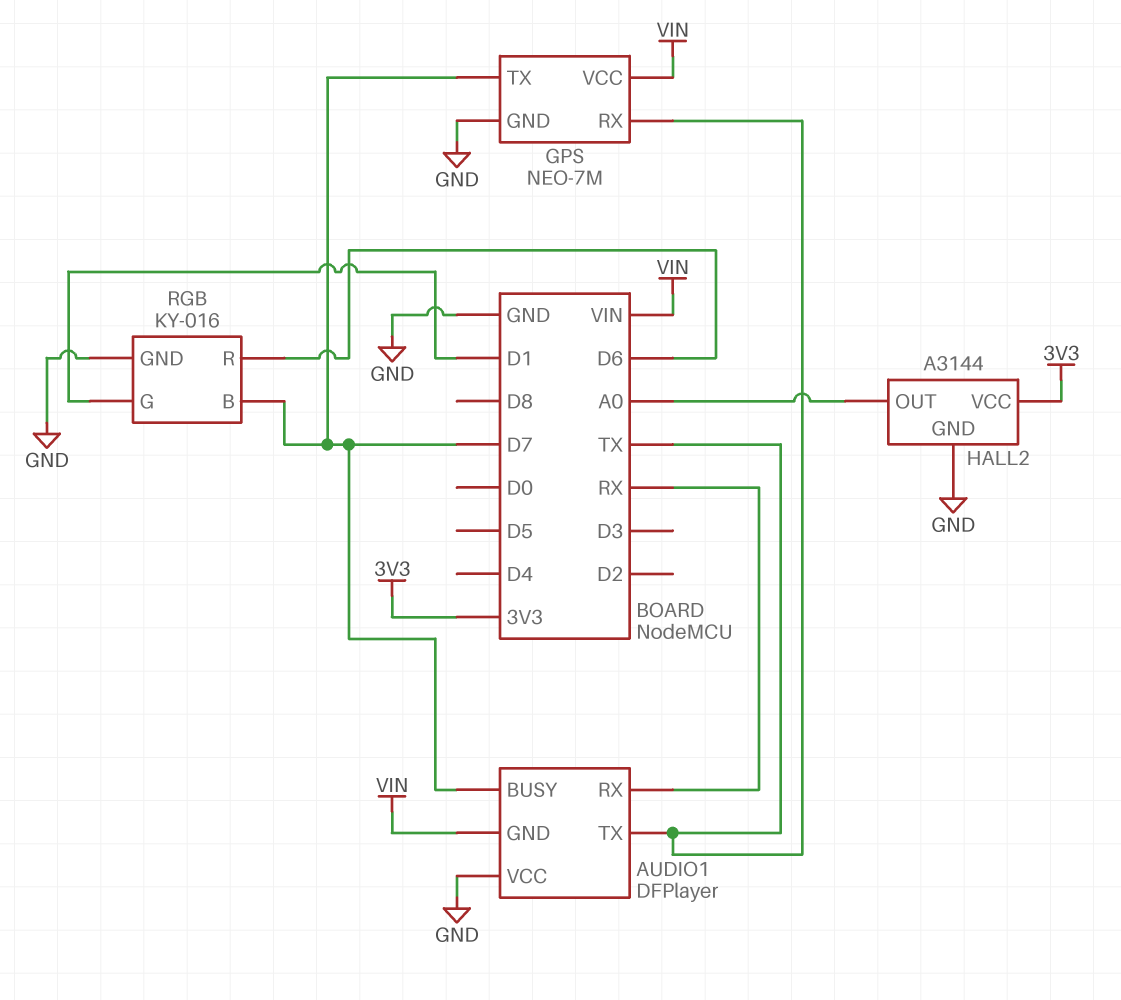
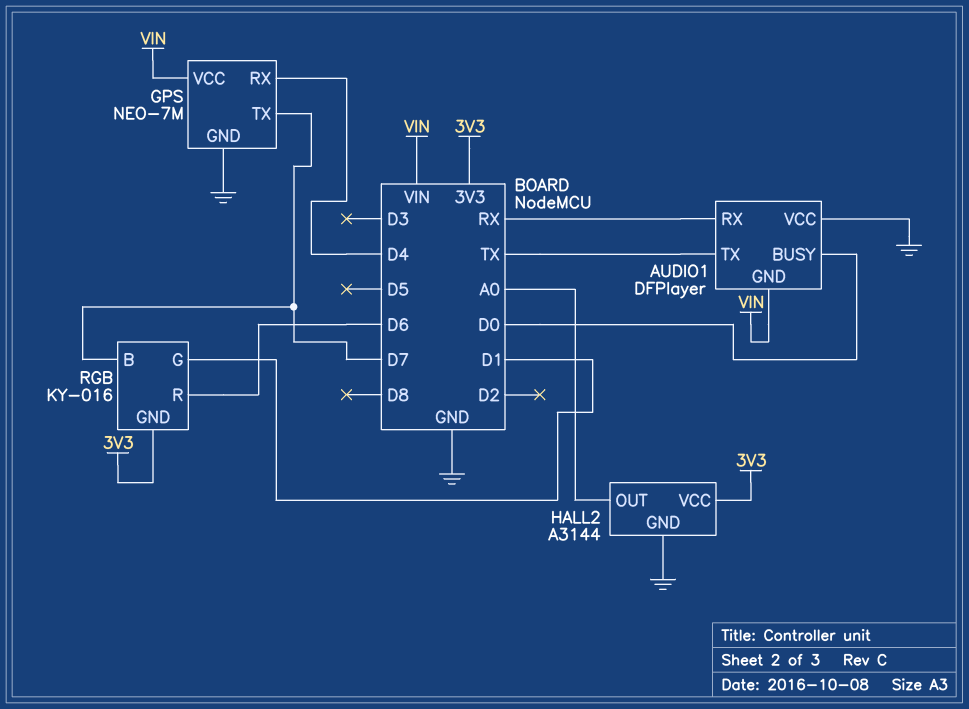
AUDIO1 pin BUSY: D7 -> D0
GPS pin RX: TX -> D4
RGB pin GND: GND -> 3V3

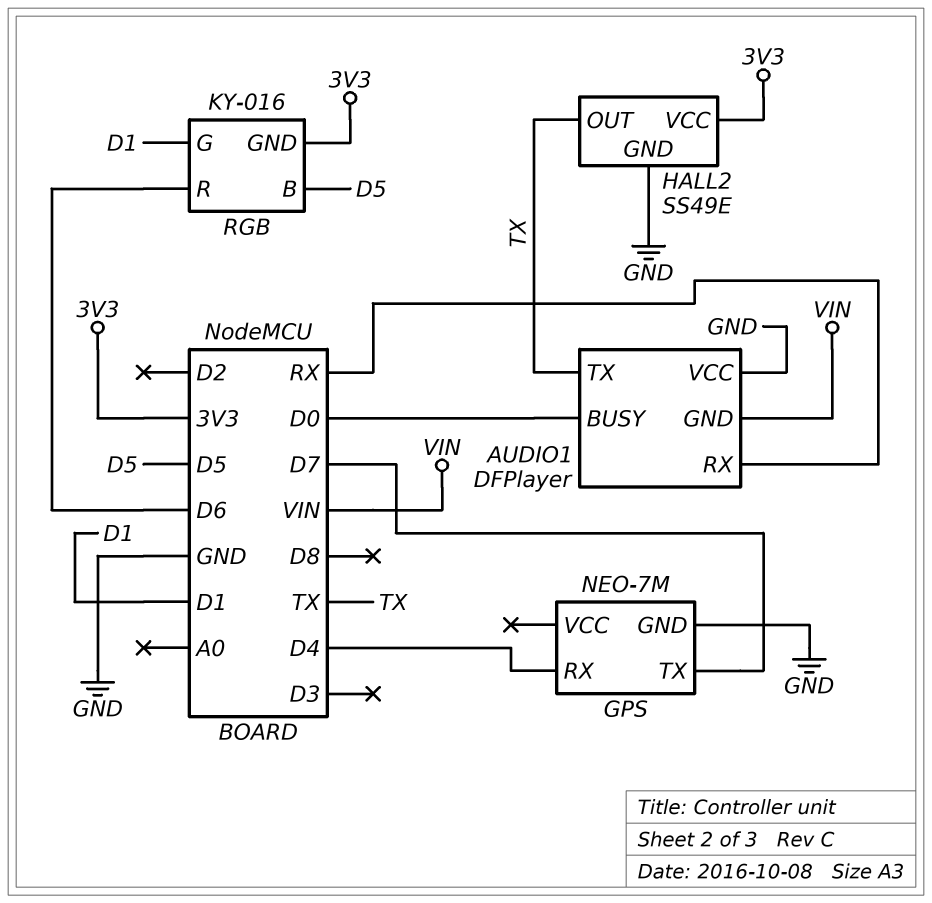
GPS pin VCC: VIN -> none
HALL2: A3144 -> SS49E
HALL2 pin OUT: A0 -> TX
RGB pin B: D7 -> D5

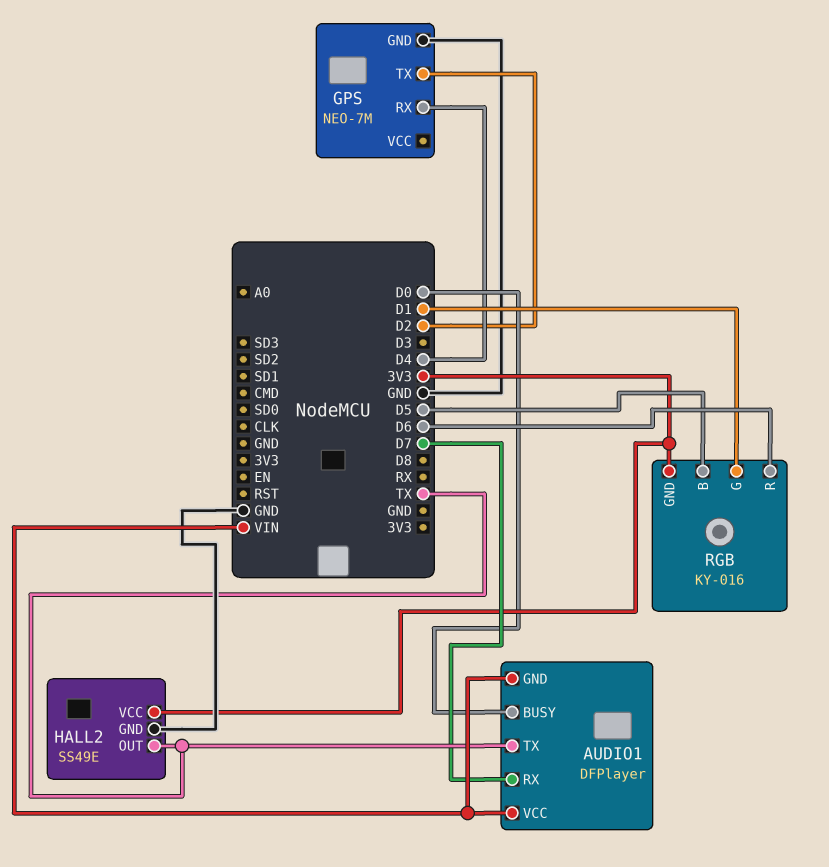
AUDIO1 pin RX: RX -> D7
AUDIO1 pin VCC: GND -> VIN
GPS pin TX: D7 -> D2

